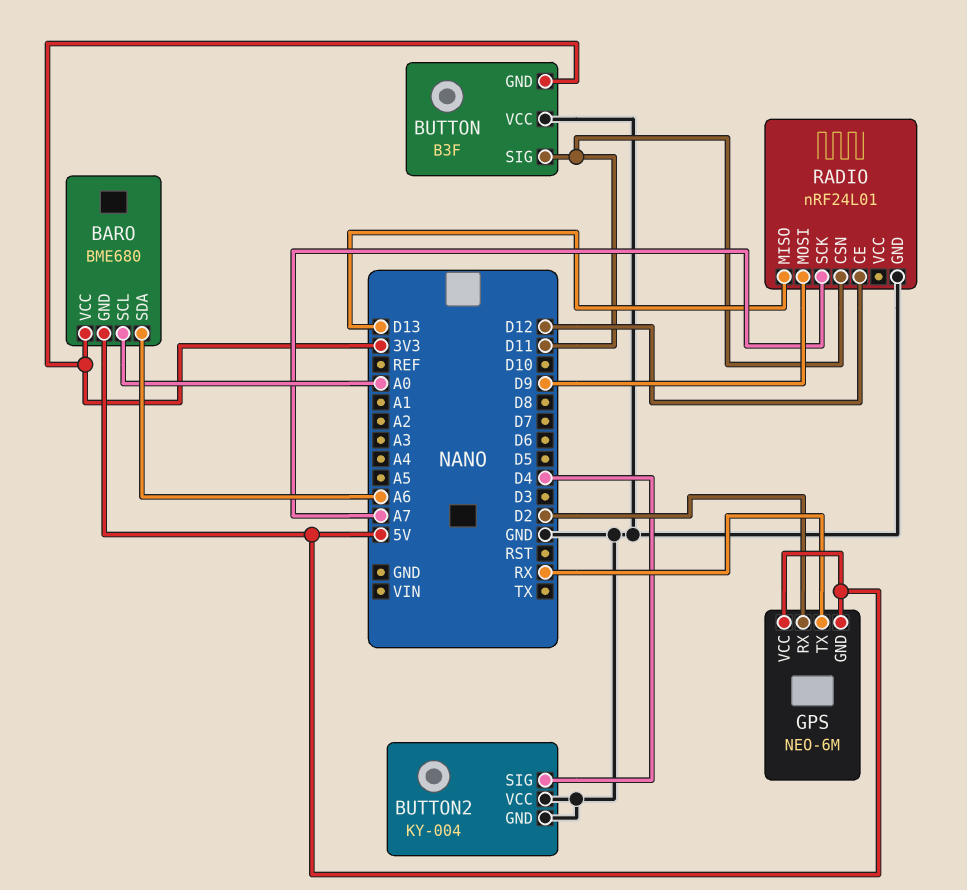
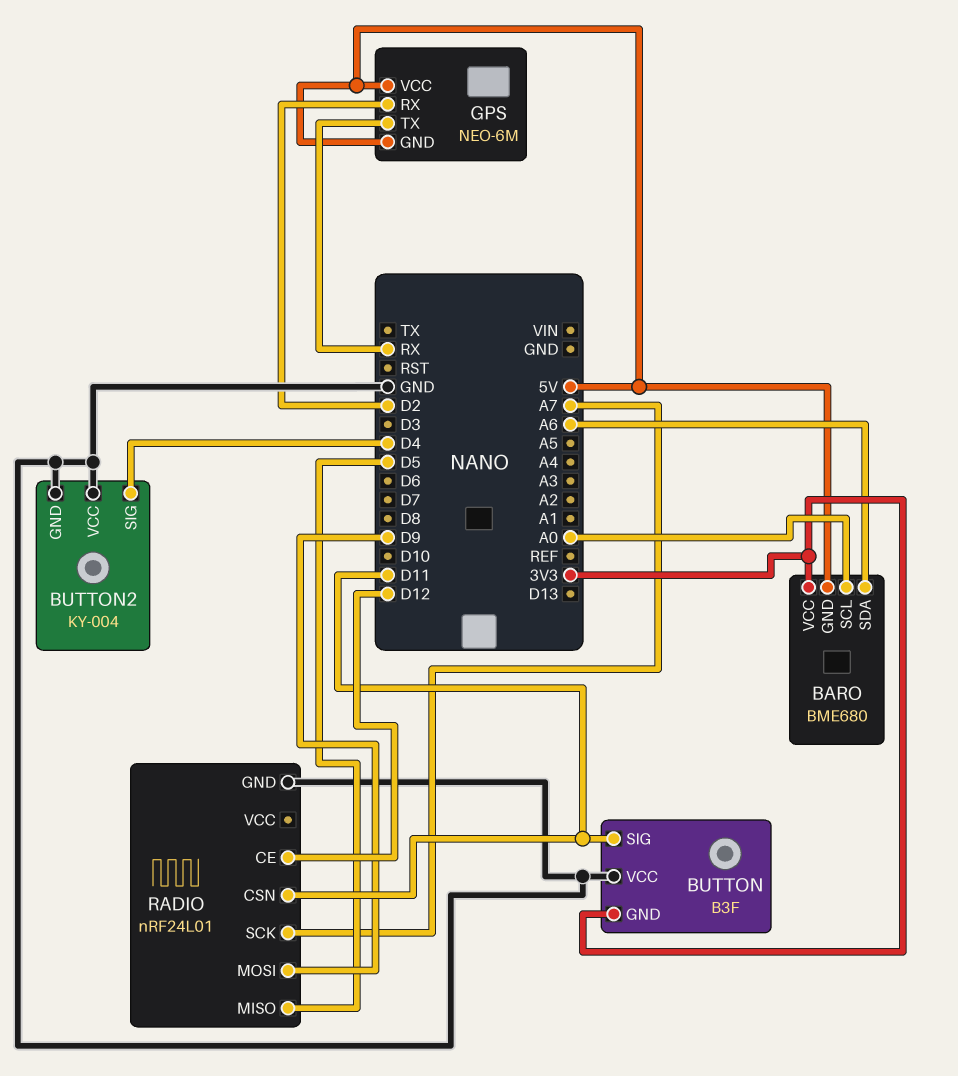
RADIO pin MISO: D13 -> D5

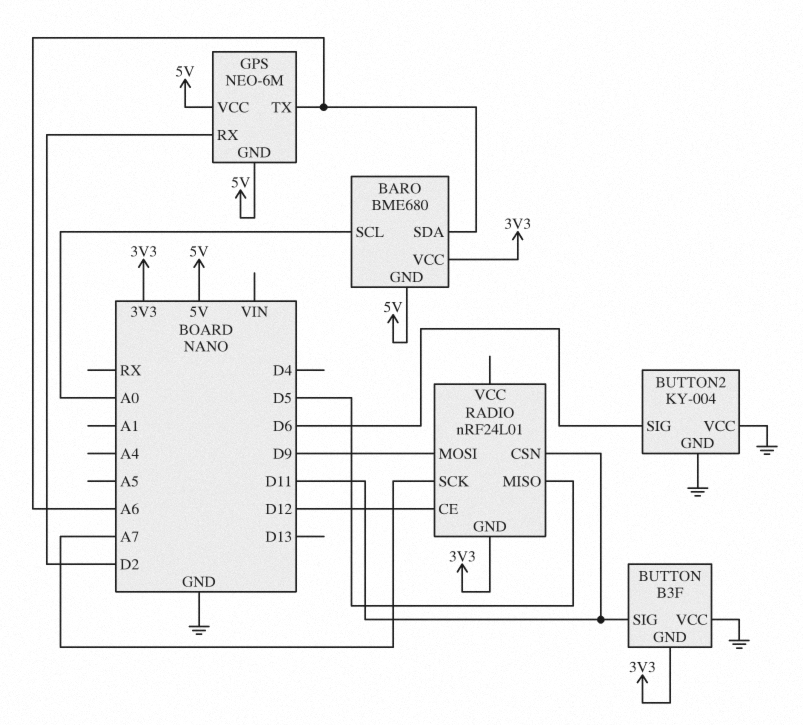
BUTTON2 pin SIG: D4 -> D6
GPS pin TX: RX -> A6
RADIO pin GND: GND -> 3V3

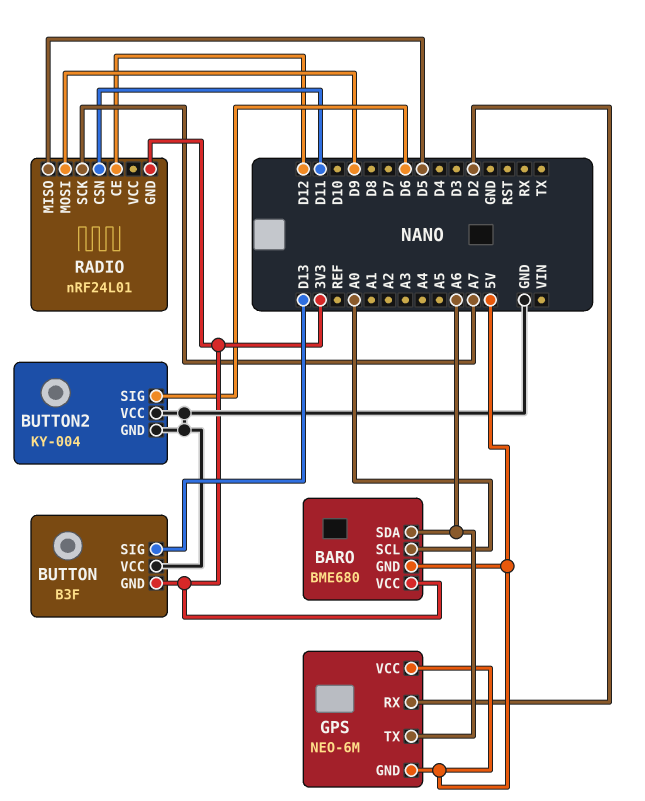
BUTTON pin SIG: D11 -> D13

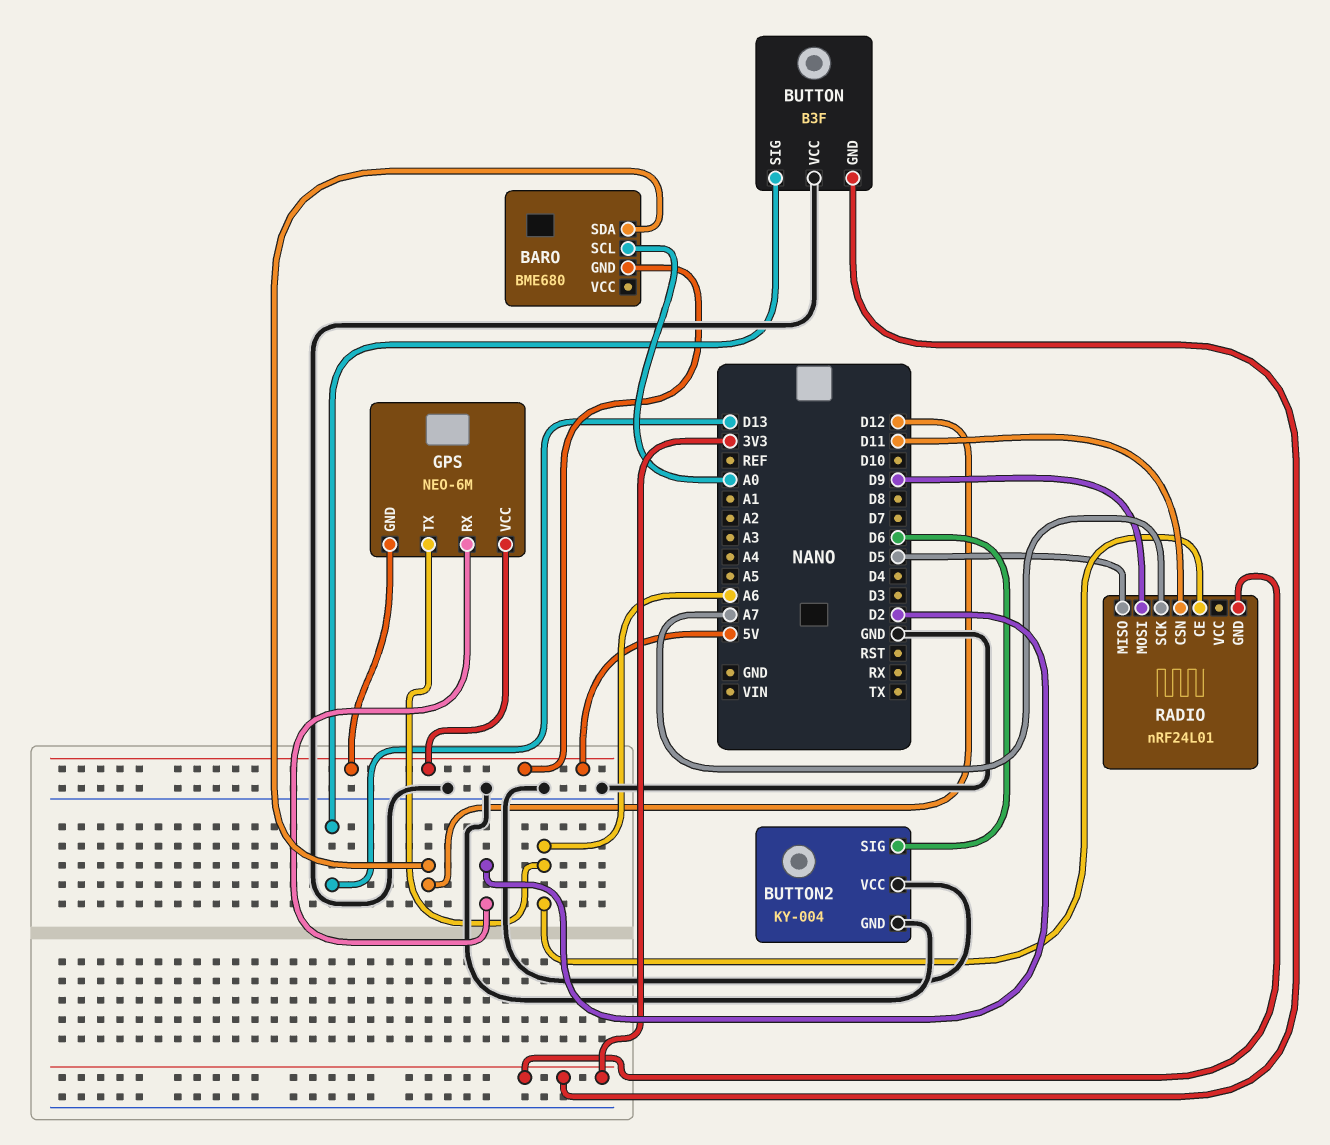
BARO pin SDA: A6 -> D12
BARO pin VCC: 3V3 -> none
RADIO pin CE: D12 -> A6

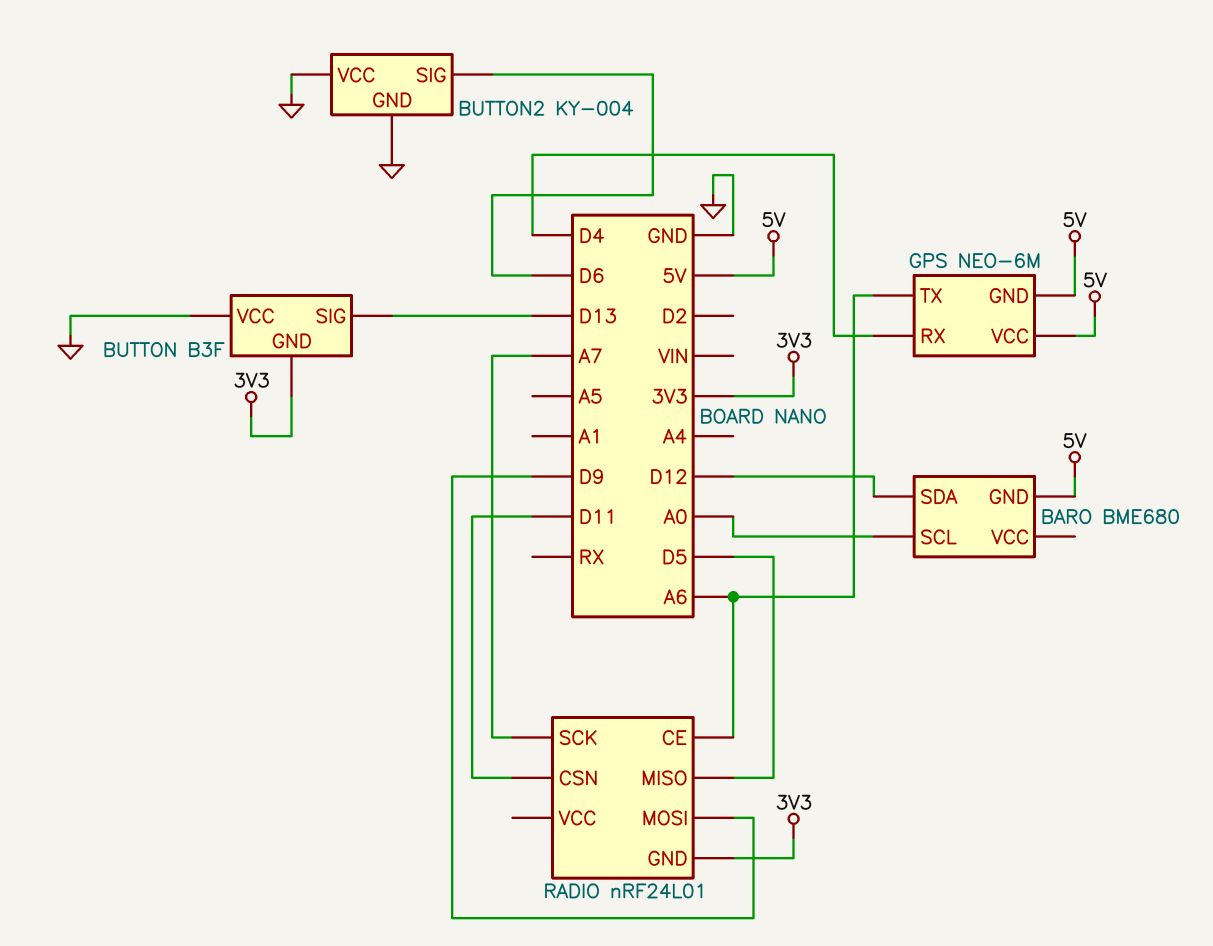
GPS pin RX: D2 -> D4

